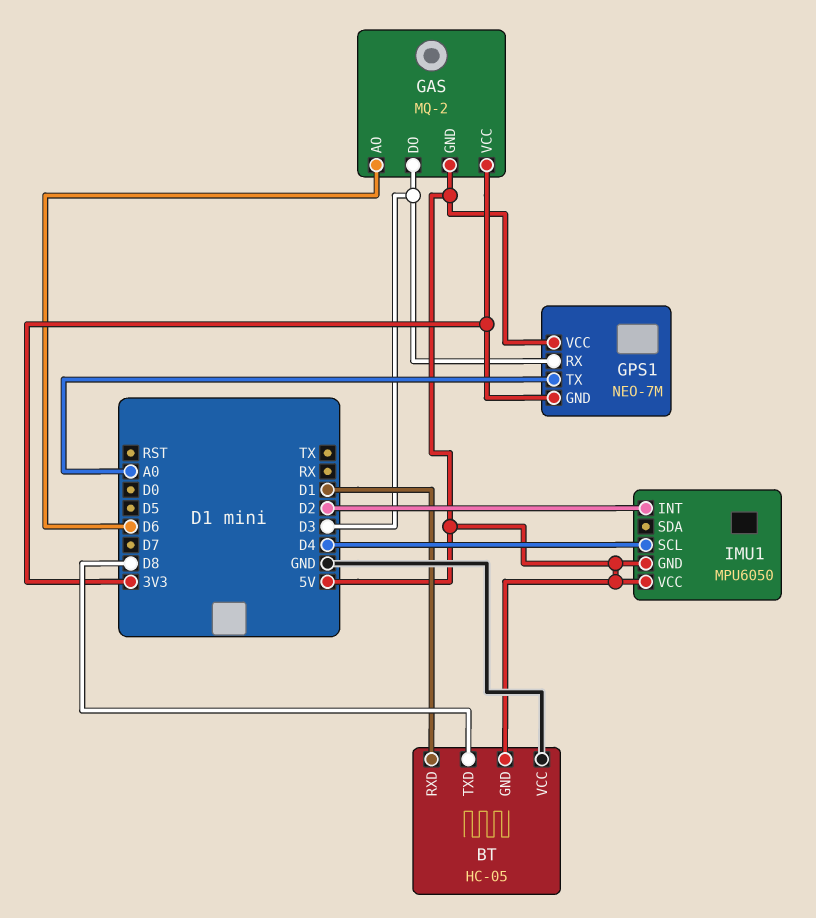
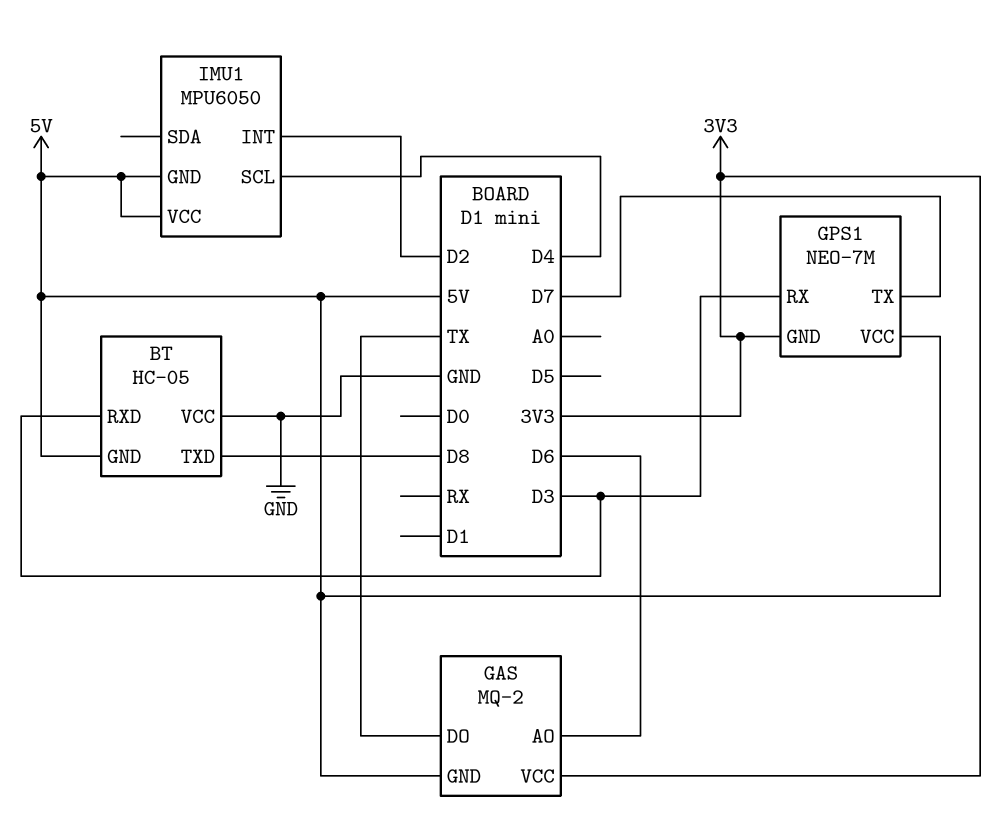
BT pin RXD: D1 -> D3
GAS pin DO: D3 -> TX
GPS1 pin TX: A0 -> D7

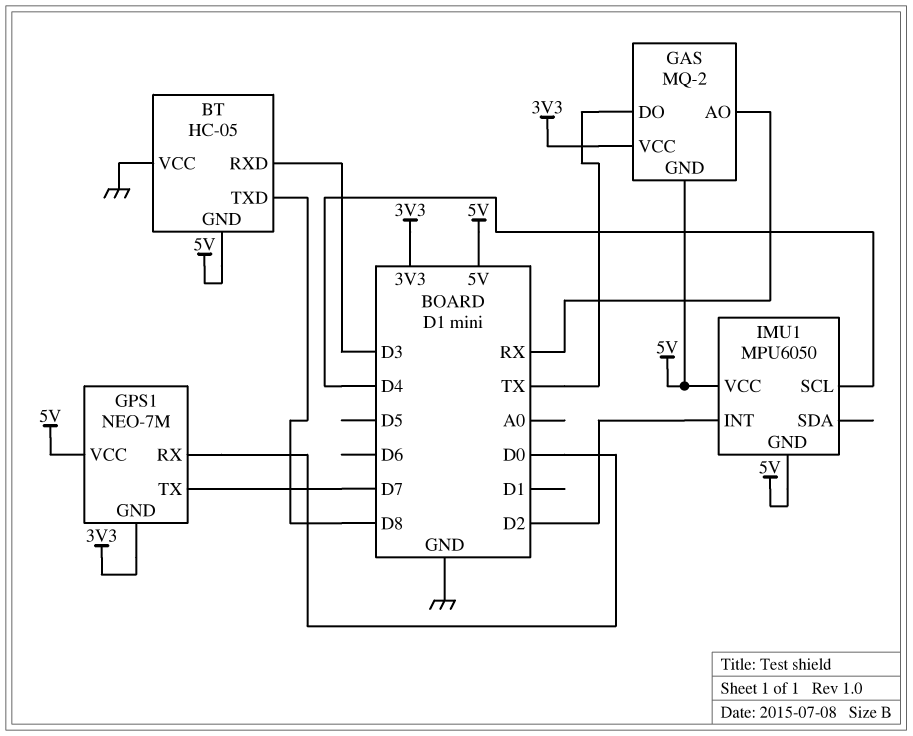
GAS pin AO: D6 -> RX
GPS1 pin RX: D3 -> D0

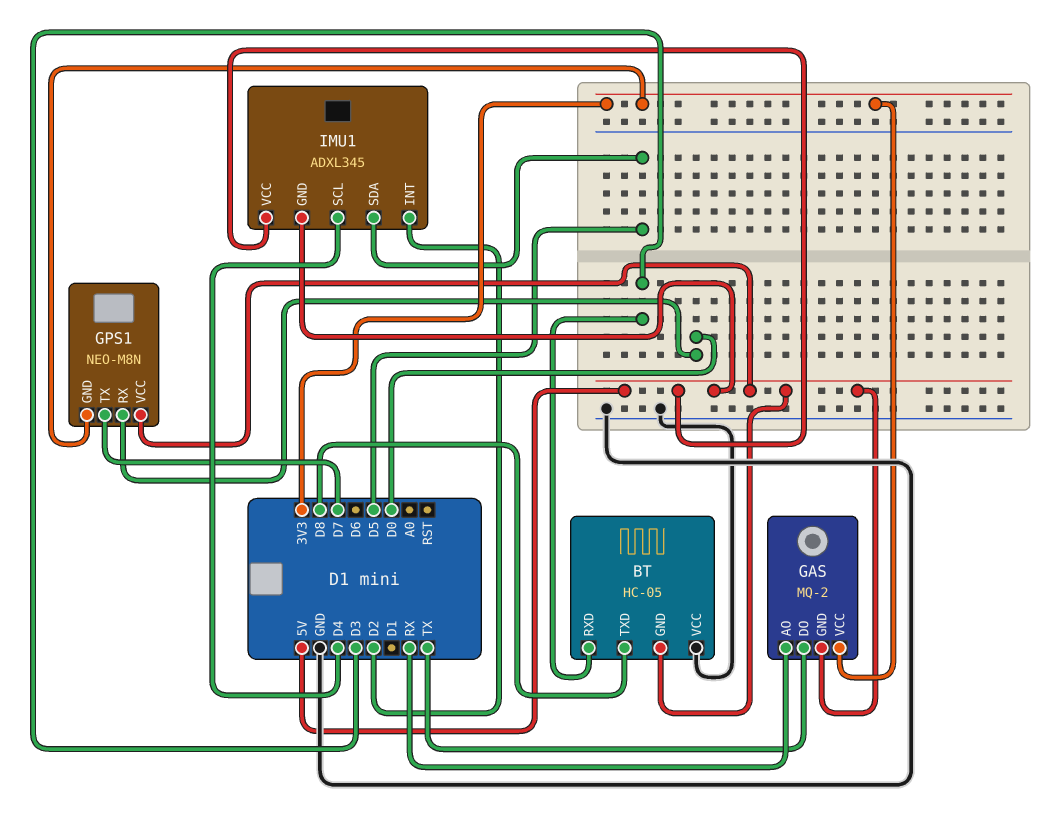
GPS1: NEO-7M -> NEO-M8N
IMU1: MPU6050 -> ADXL345
IMU1 pin SDA: none -> D5

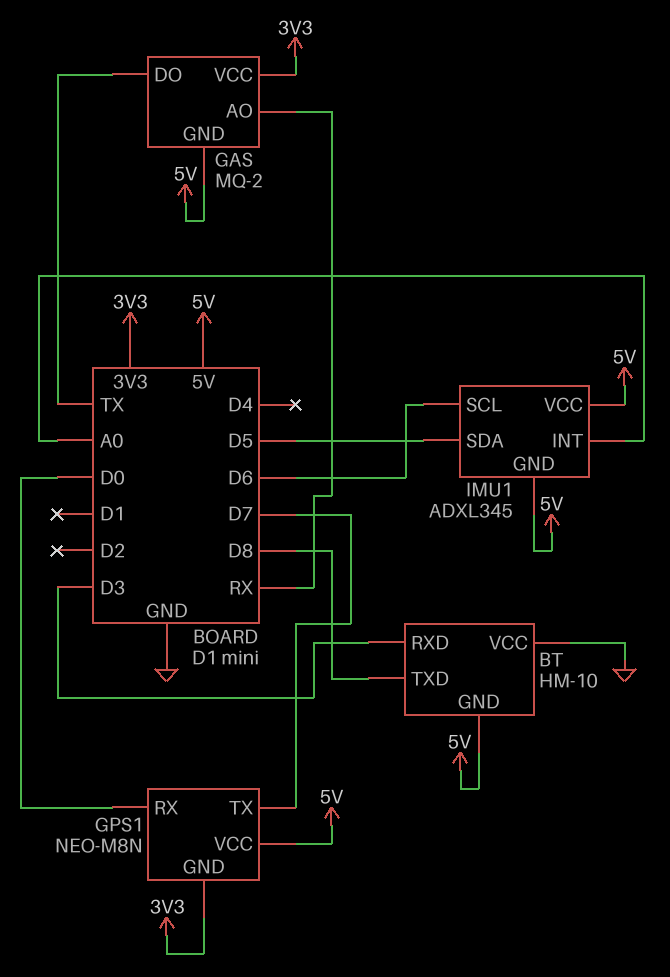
BT: HC-05 -> HM-10
IMU1 pin INT: D2 -> A0
IMU1 pin SCL: D4 -> D6

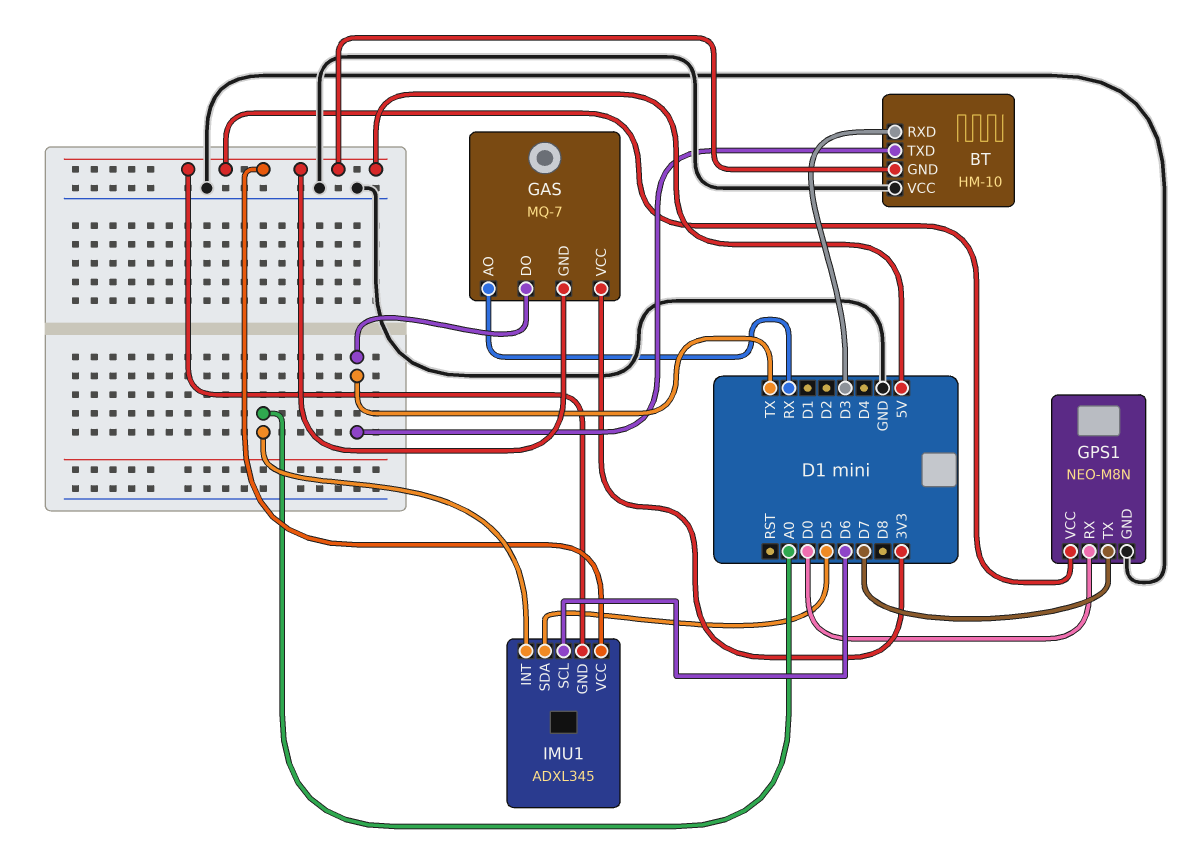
BT pin TXD: D8 -> TX
GAS: MQ-2 -> MQ-7
GPS1 pin GND: 3V3 -> GND

